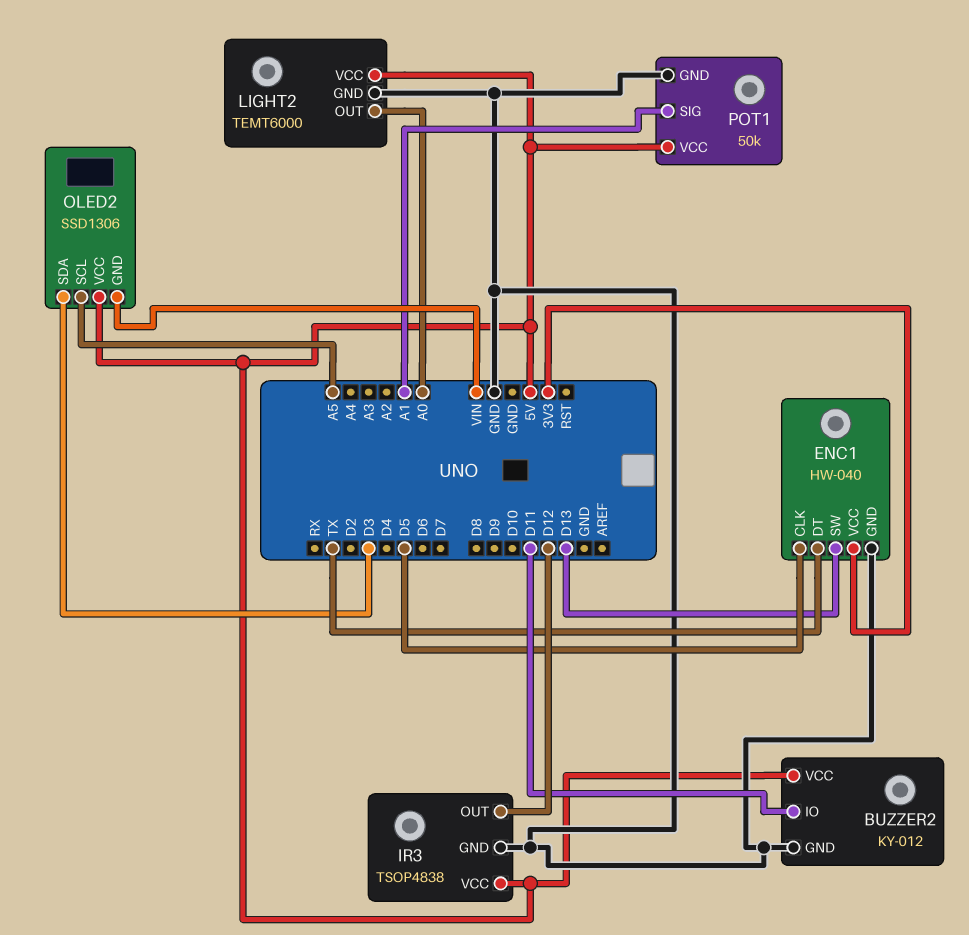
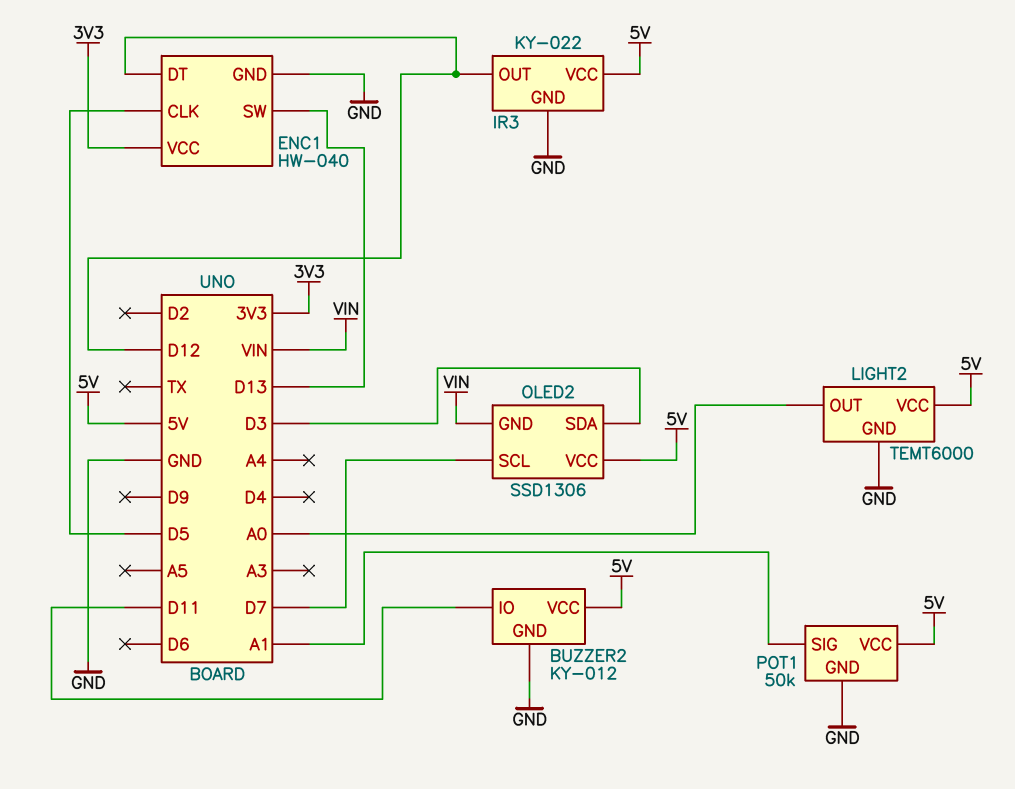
ENC1 pin DT: TX -> D12
IR3: TSOP4838 -> KY-022
OLED2 pin SCL: A5 -> D7

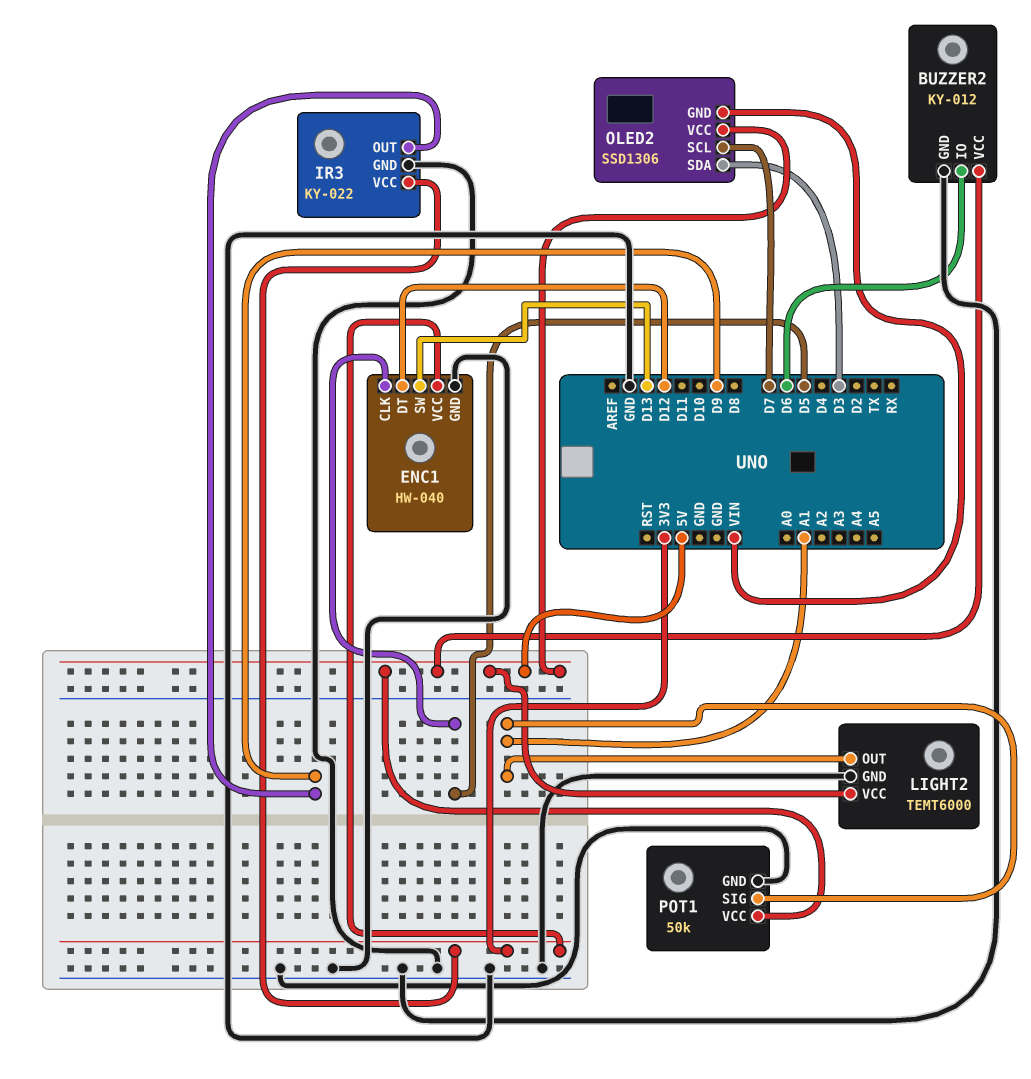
BUZZER2 pin IO: D11 -> D6
IR3 pin OUT: D12 -> D9
IR3 pin VCC: 5V -> 3V3
LIGHT2 pin OUT: A0 -> A1

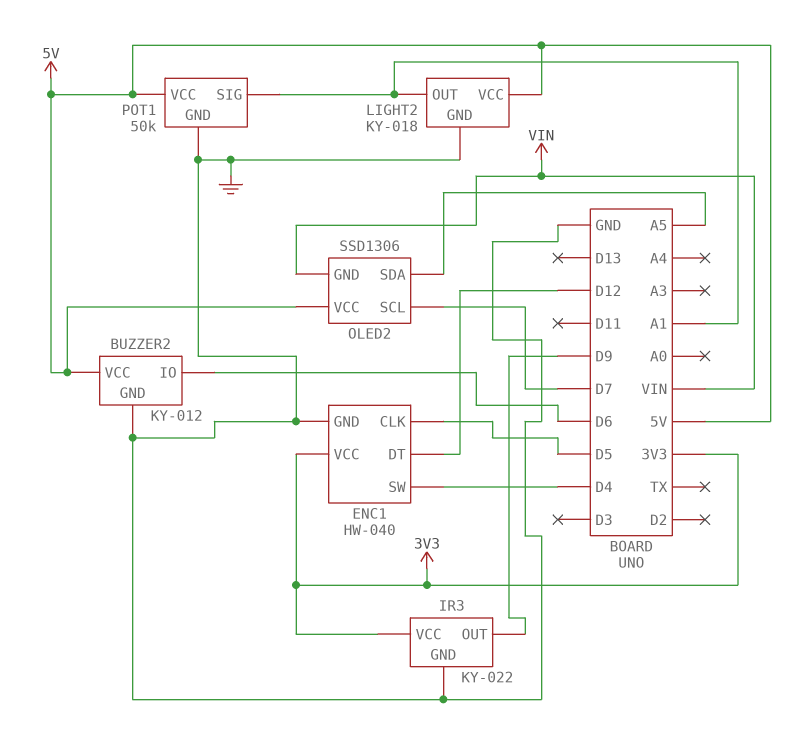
ENC1 pin SW: D13 -> D4
LIGHT2: TEMT6000 -> KY-018
OLED2 pin SDA: D3 -> A5

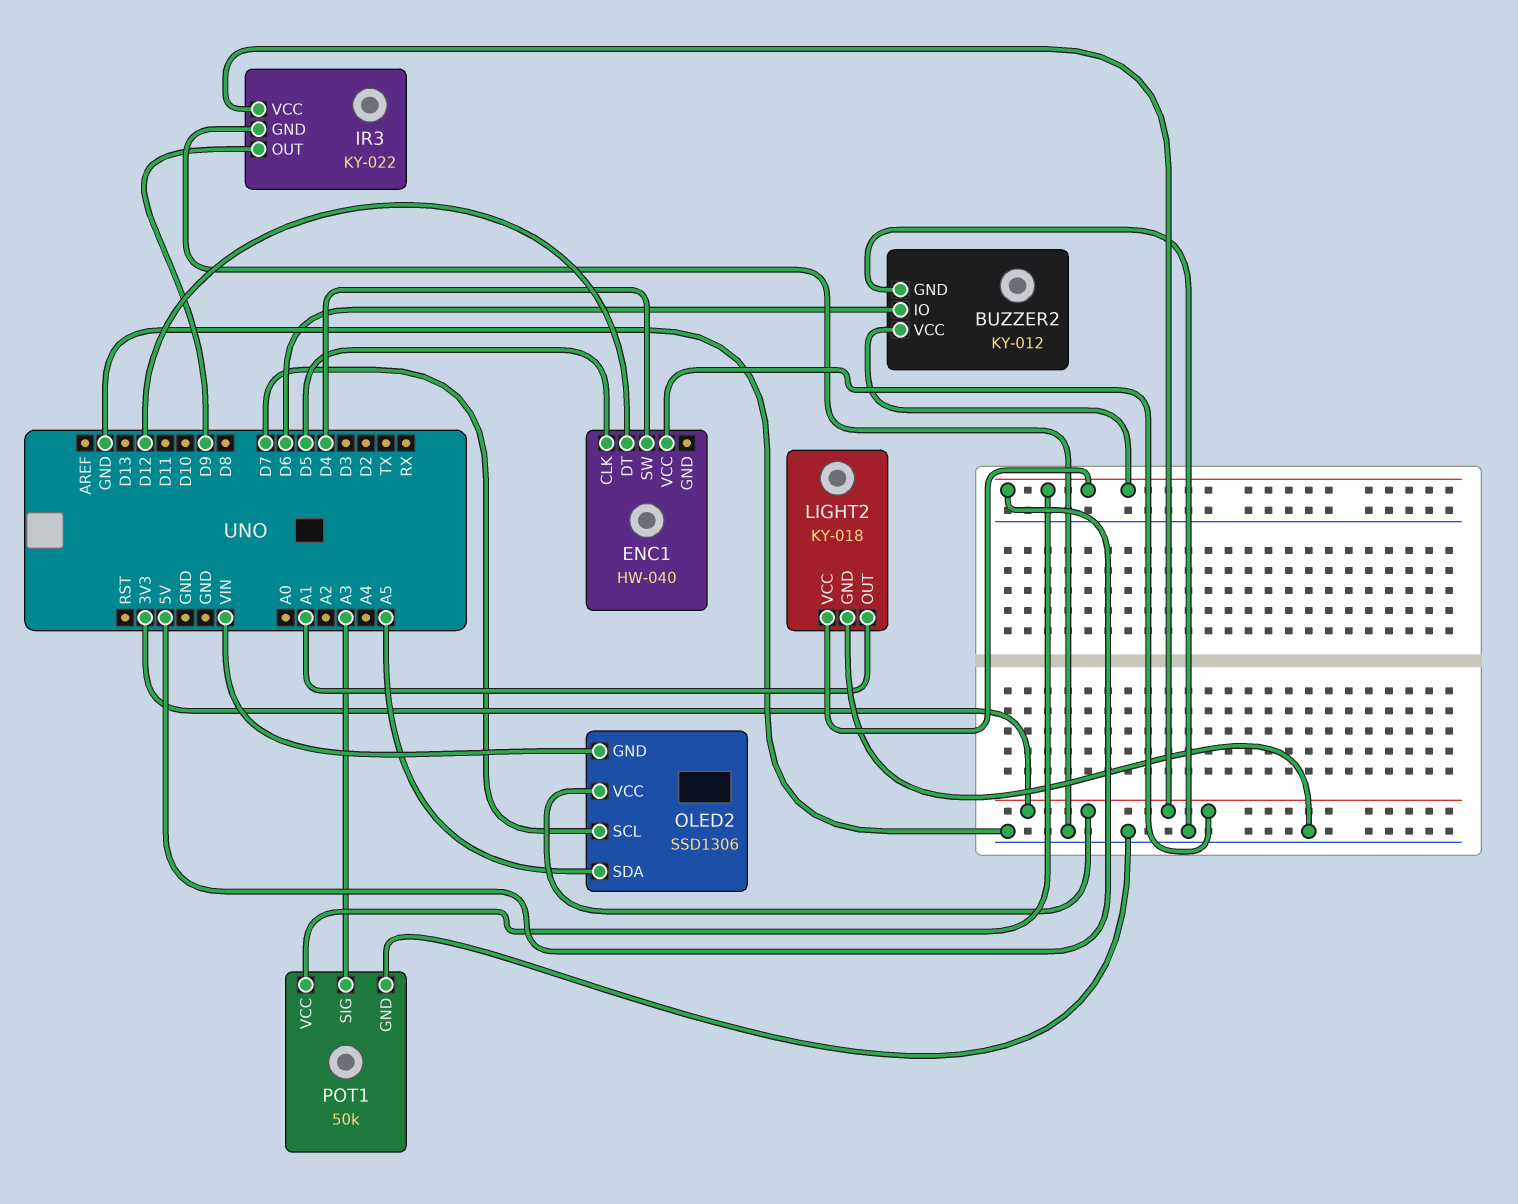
ENC1 pin GND: GND -> none
OLED2 pin VCC: 5V -> 3V3
POT1 pin SIG: A1 -> A3

